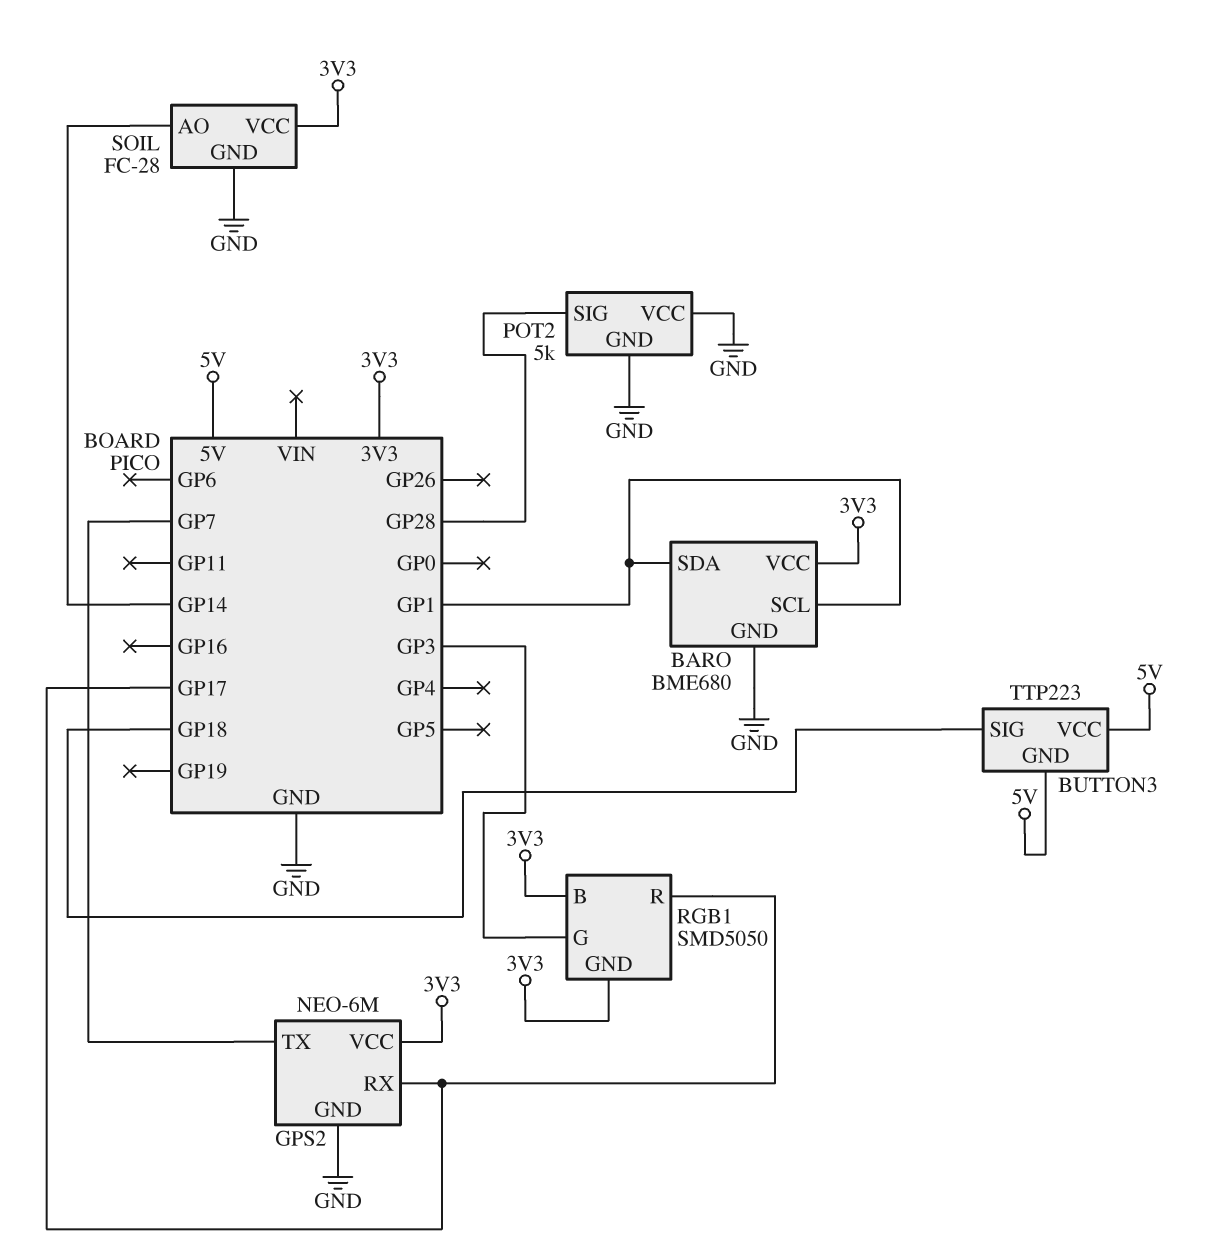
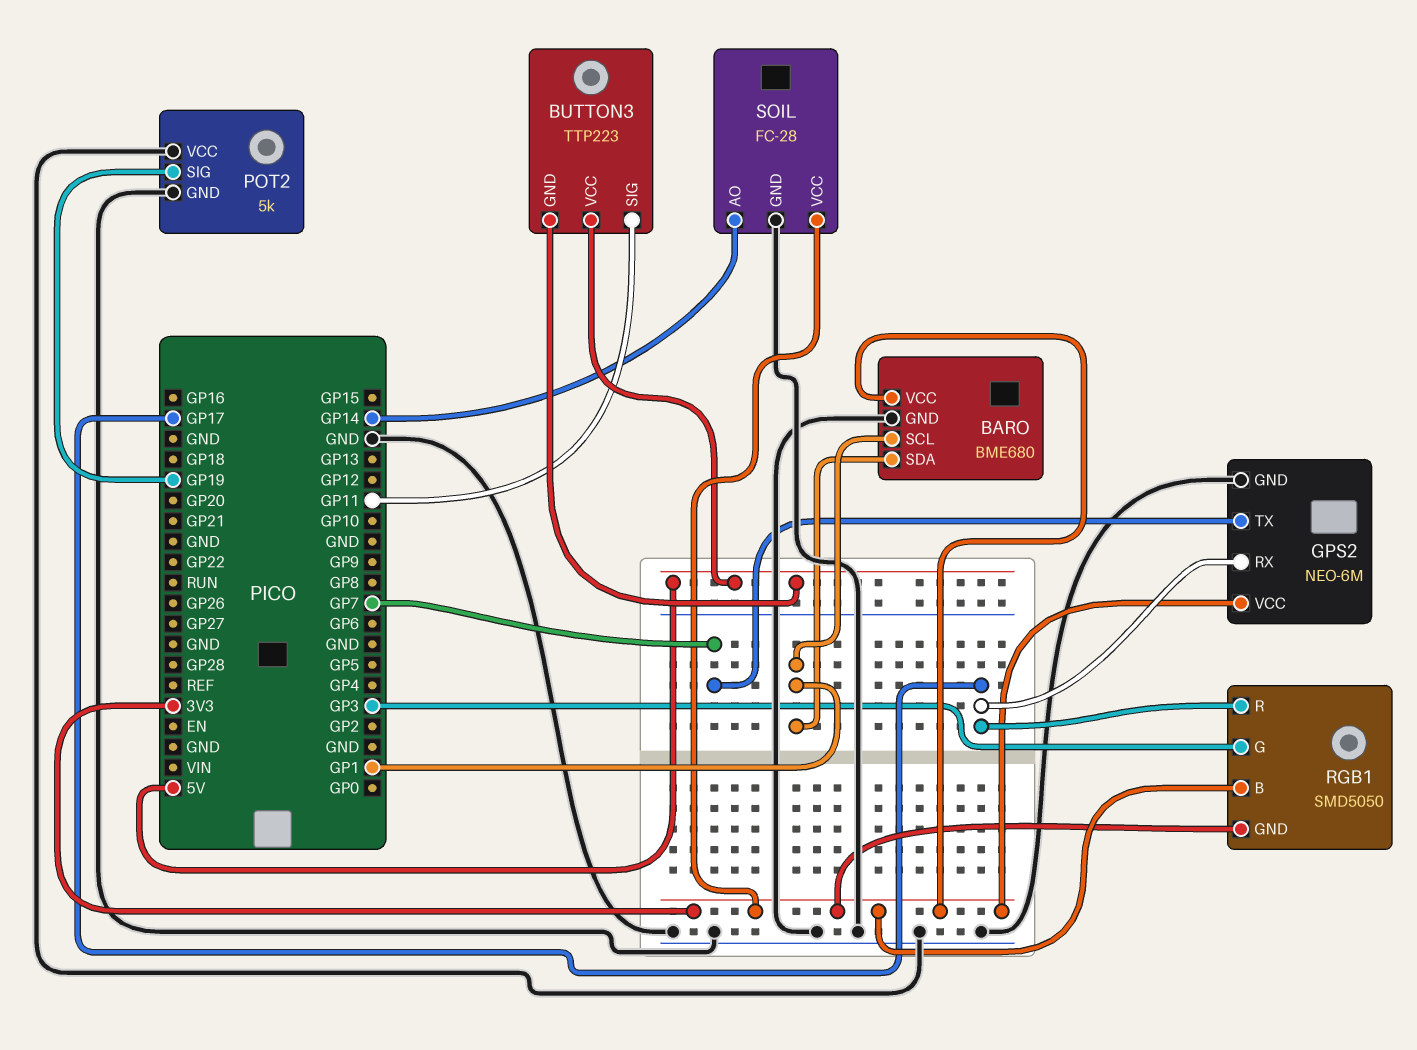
BUTTON3 pin SIG: GP18 -> GP11
POT2 pin SIG: GP28 -> GP19

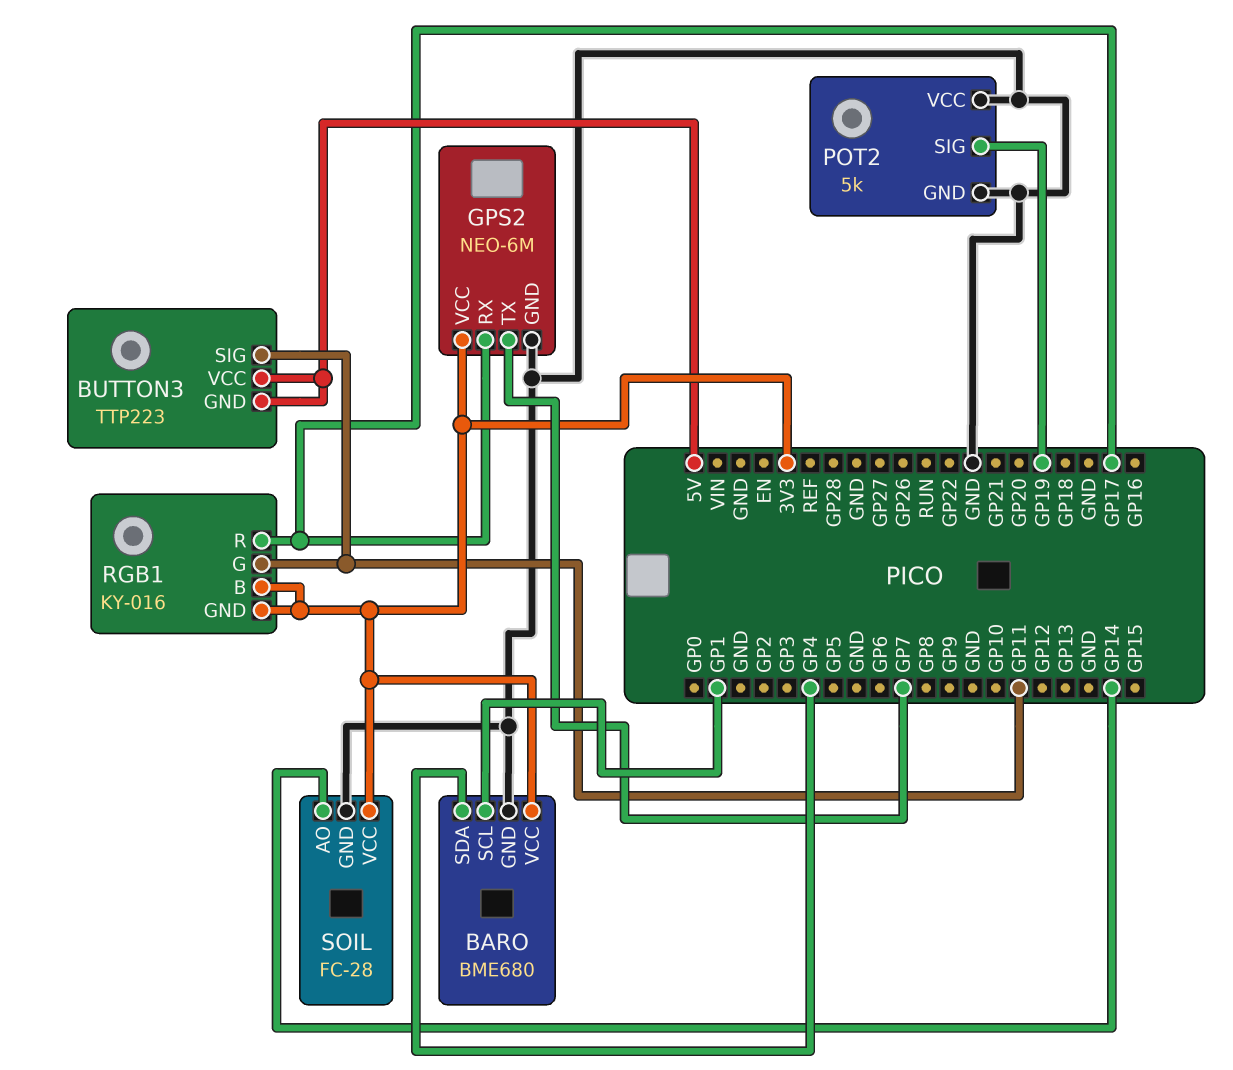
BARO pin SDA: GP1 -> GP4
RGB1: SMD5050 -> KY-016
RGB1 pin G: GP3 -> GP11

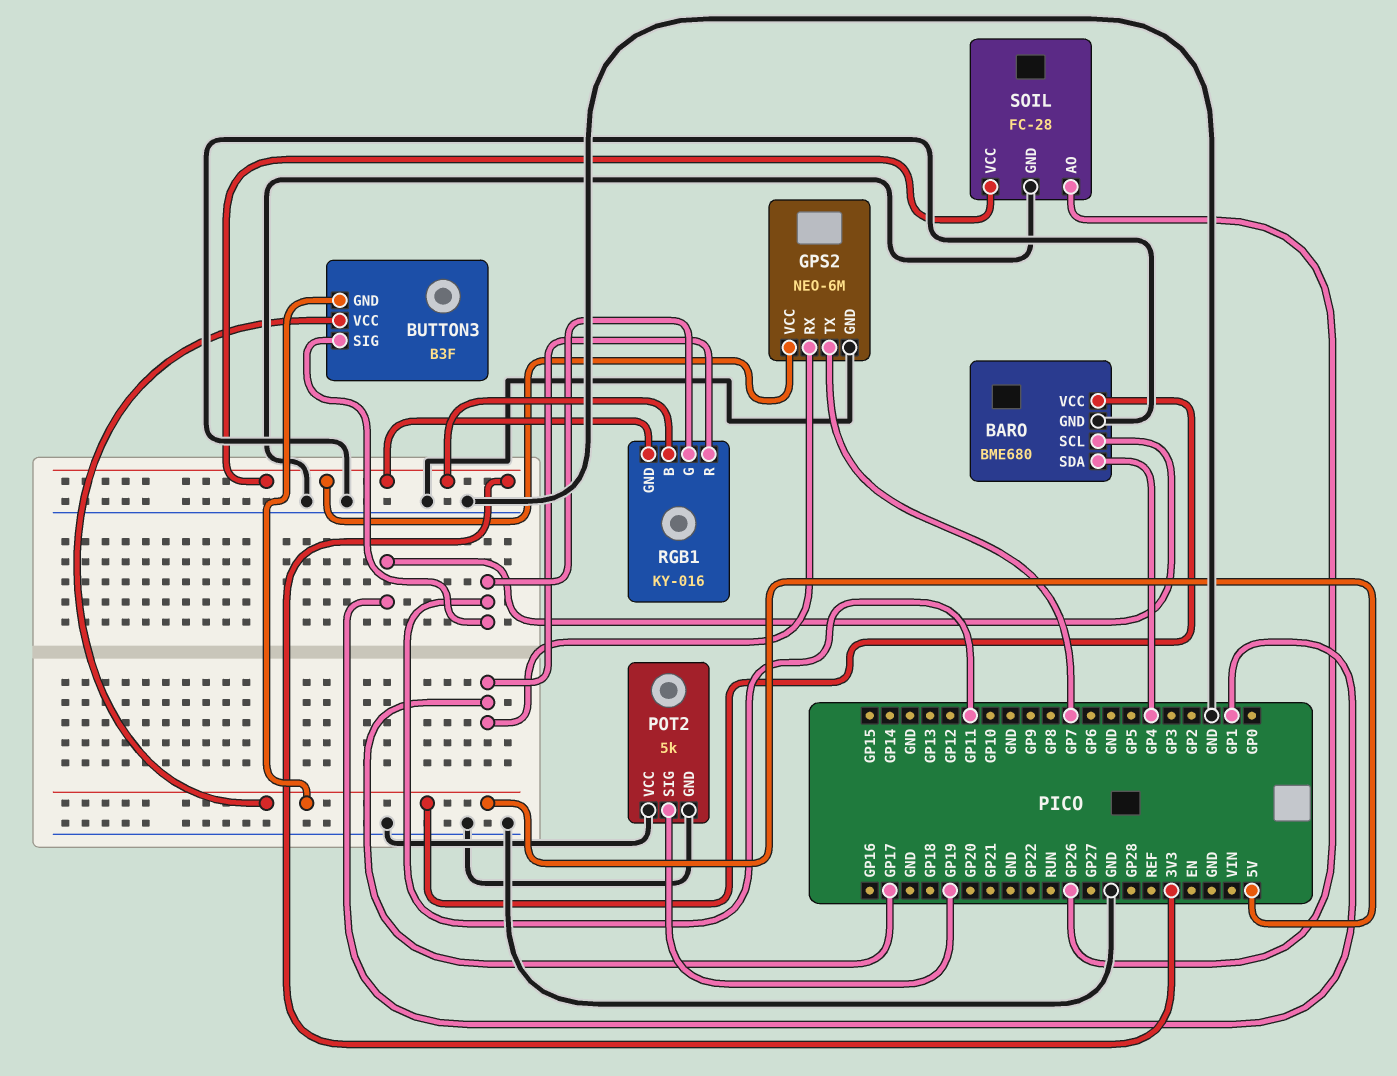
BARO pin VCC: 3V3 -> 5V
BUTTON3: TTP223 -> B3F
SOIL pin AO: GP14 -> GP26

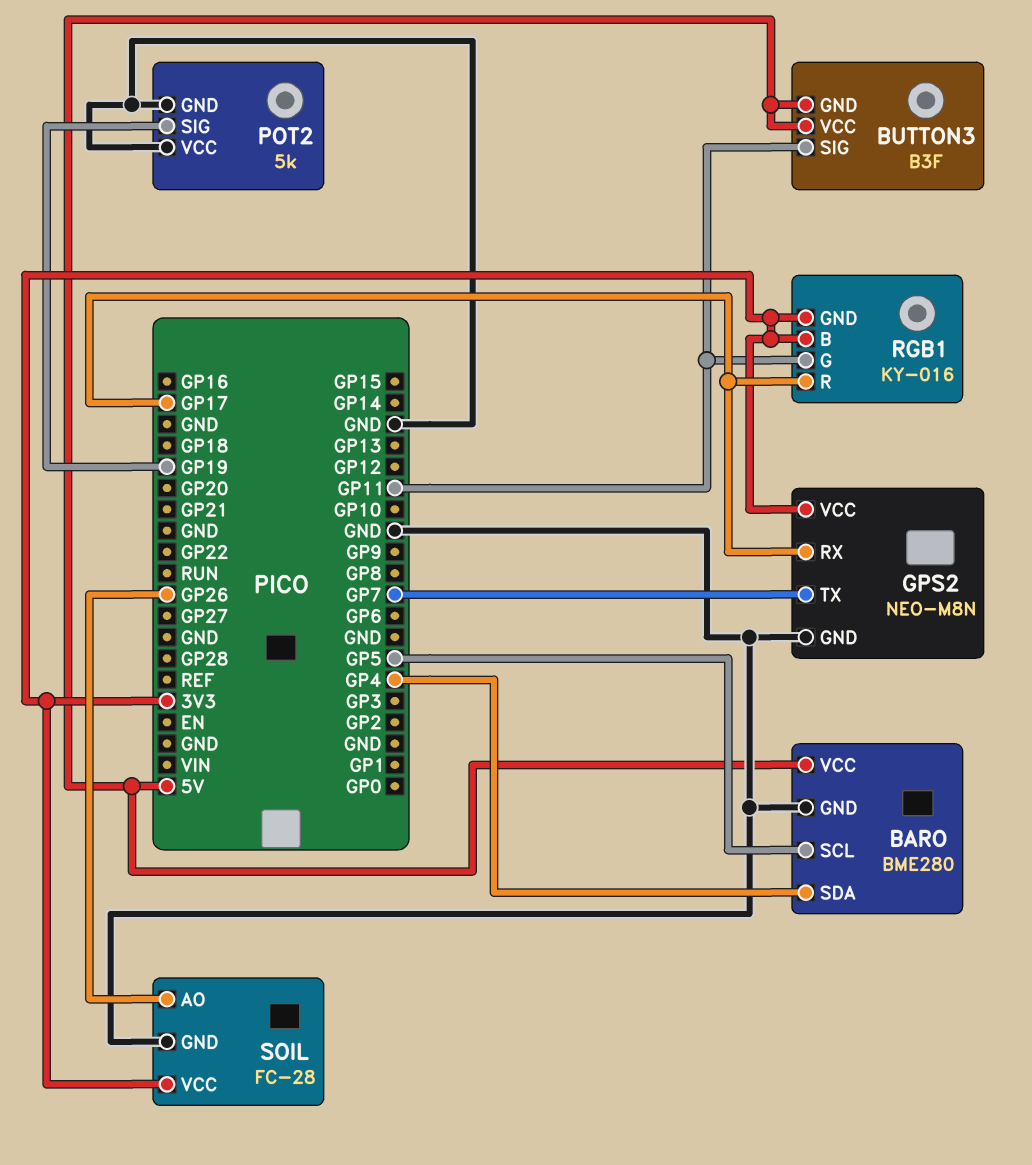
BARO: BME680 -> BME280
BARO pin SCL: GP1 -> GP5
GPS2: NEO-6M -> NEO-M8N

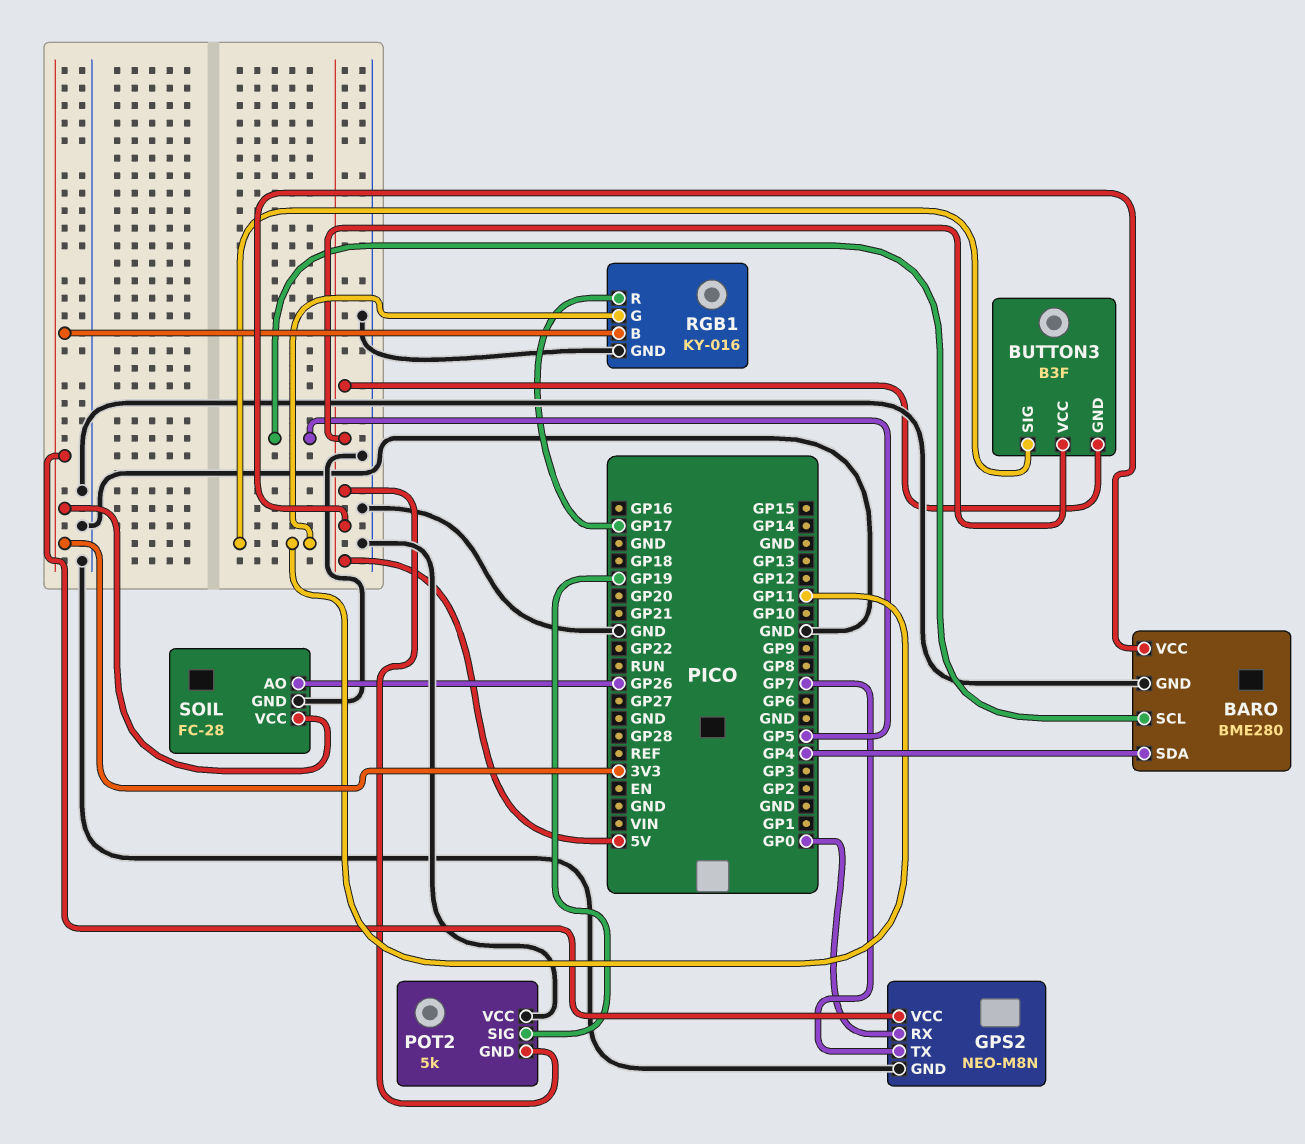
GPS2 pin RX: GP17 -> GP0
POT2 pin GND: GND -> 5V
RGB1 pin GND: 3V3 -> GND

